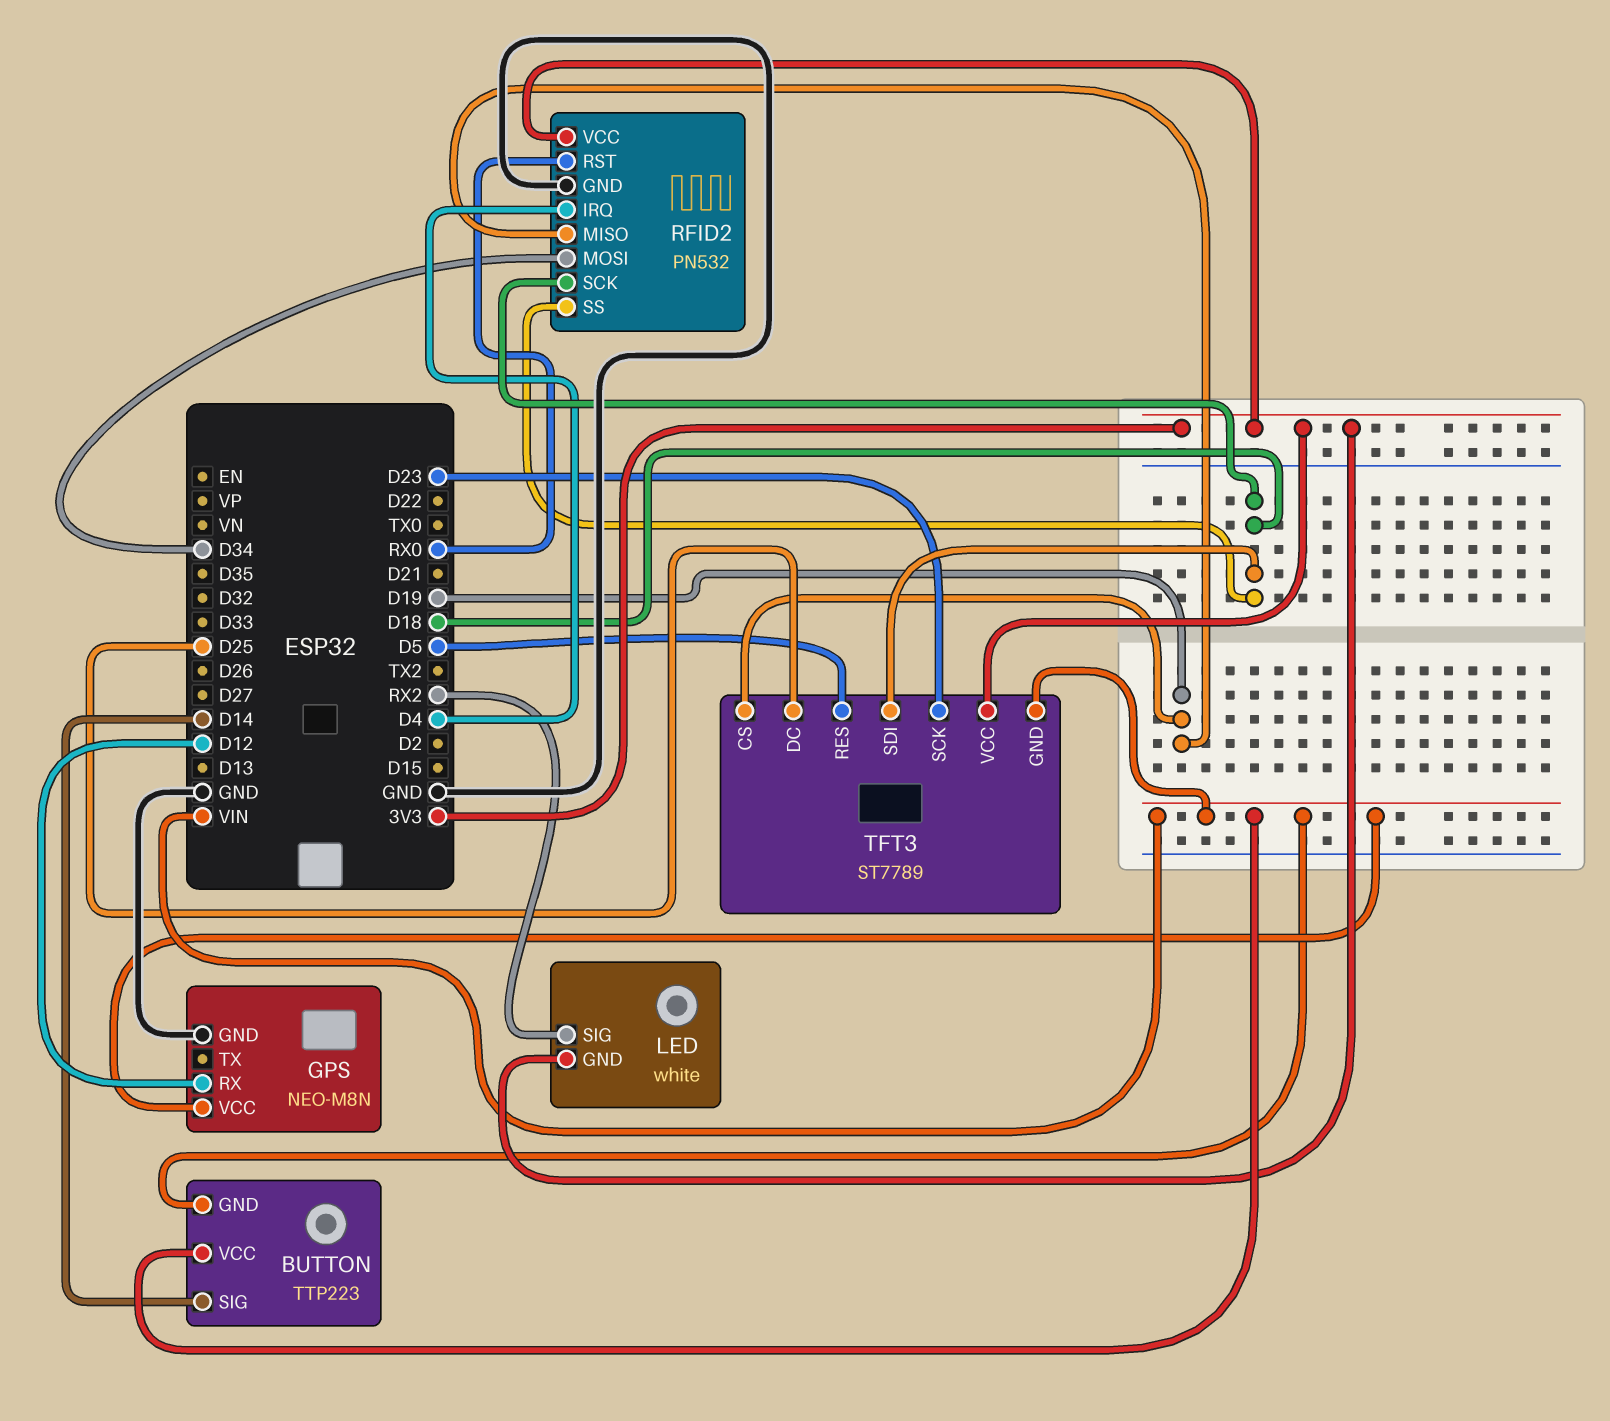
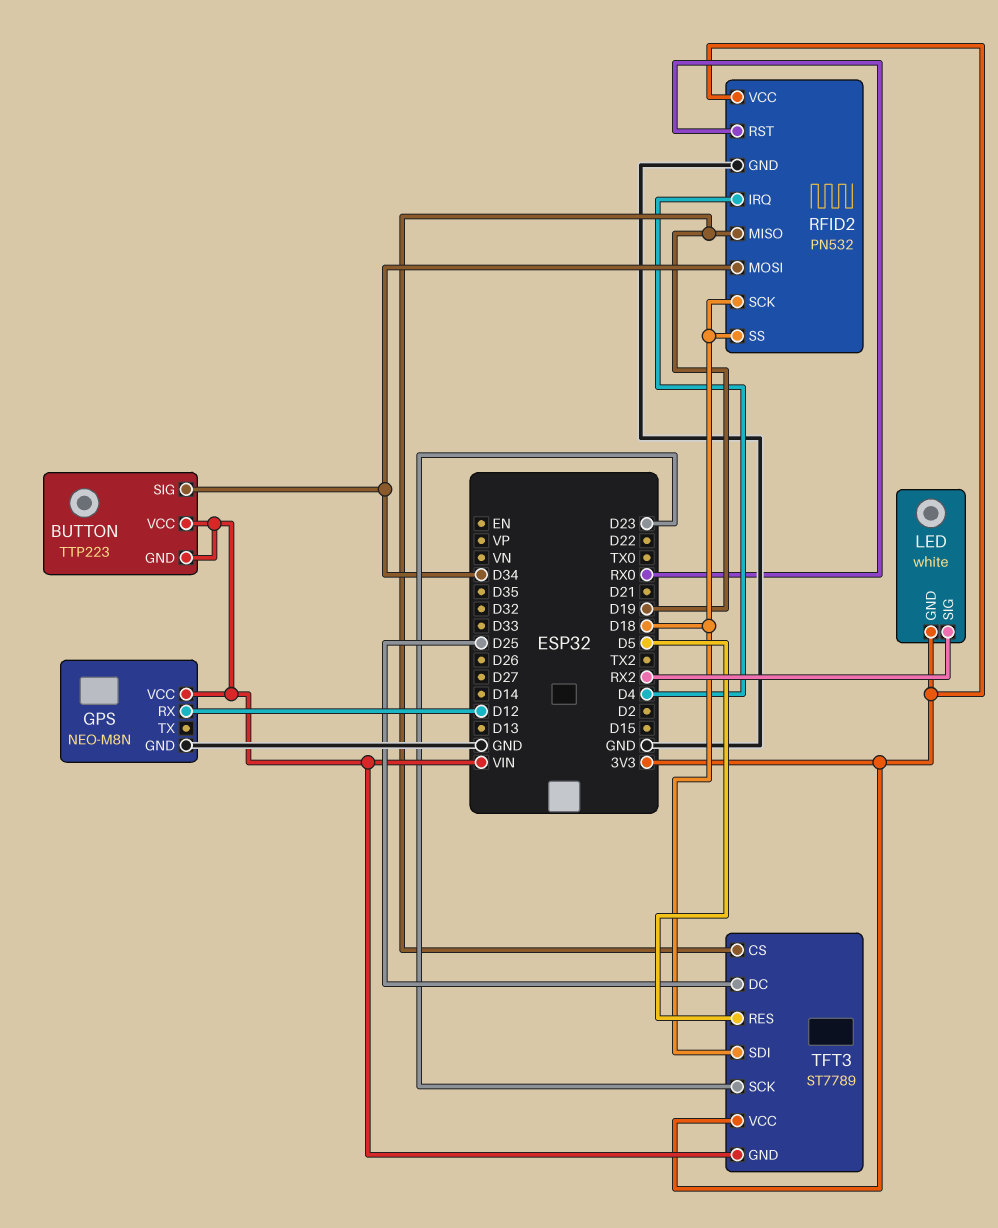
BUTTON pin SIG: D14 -> D34

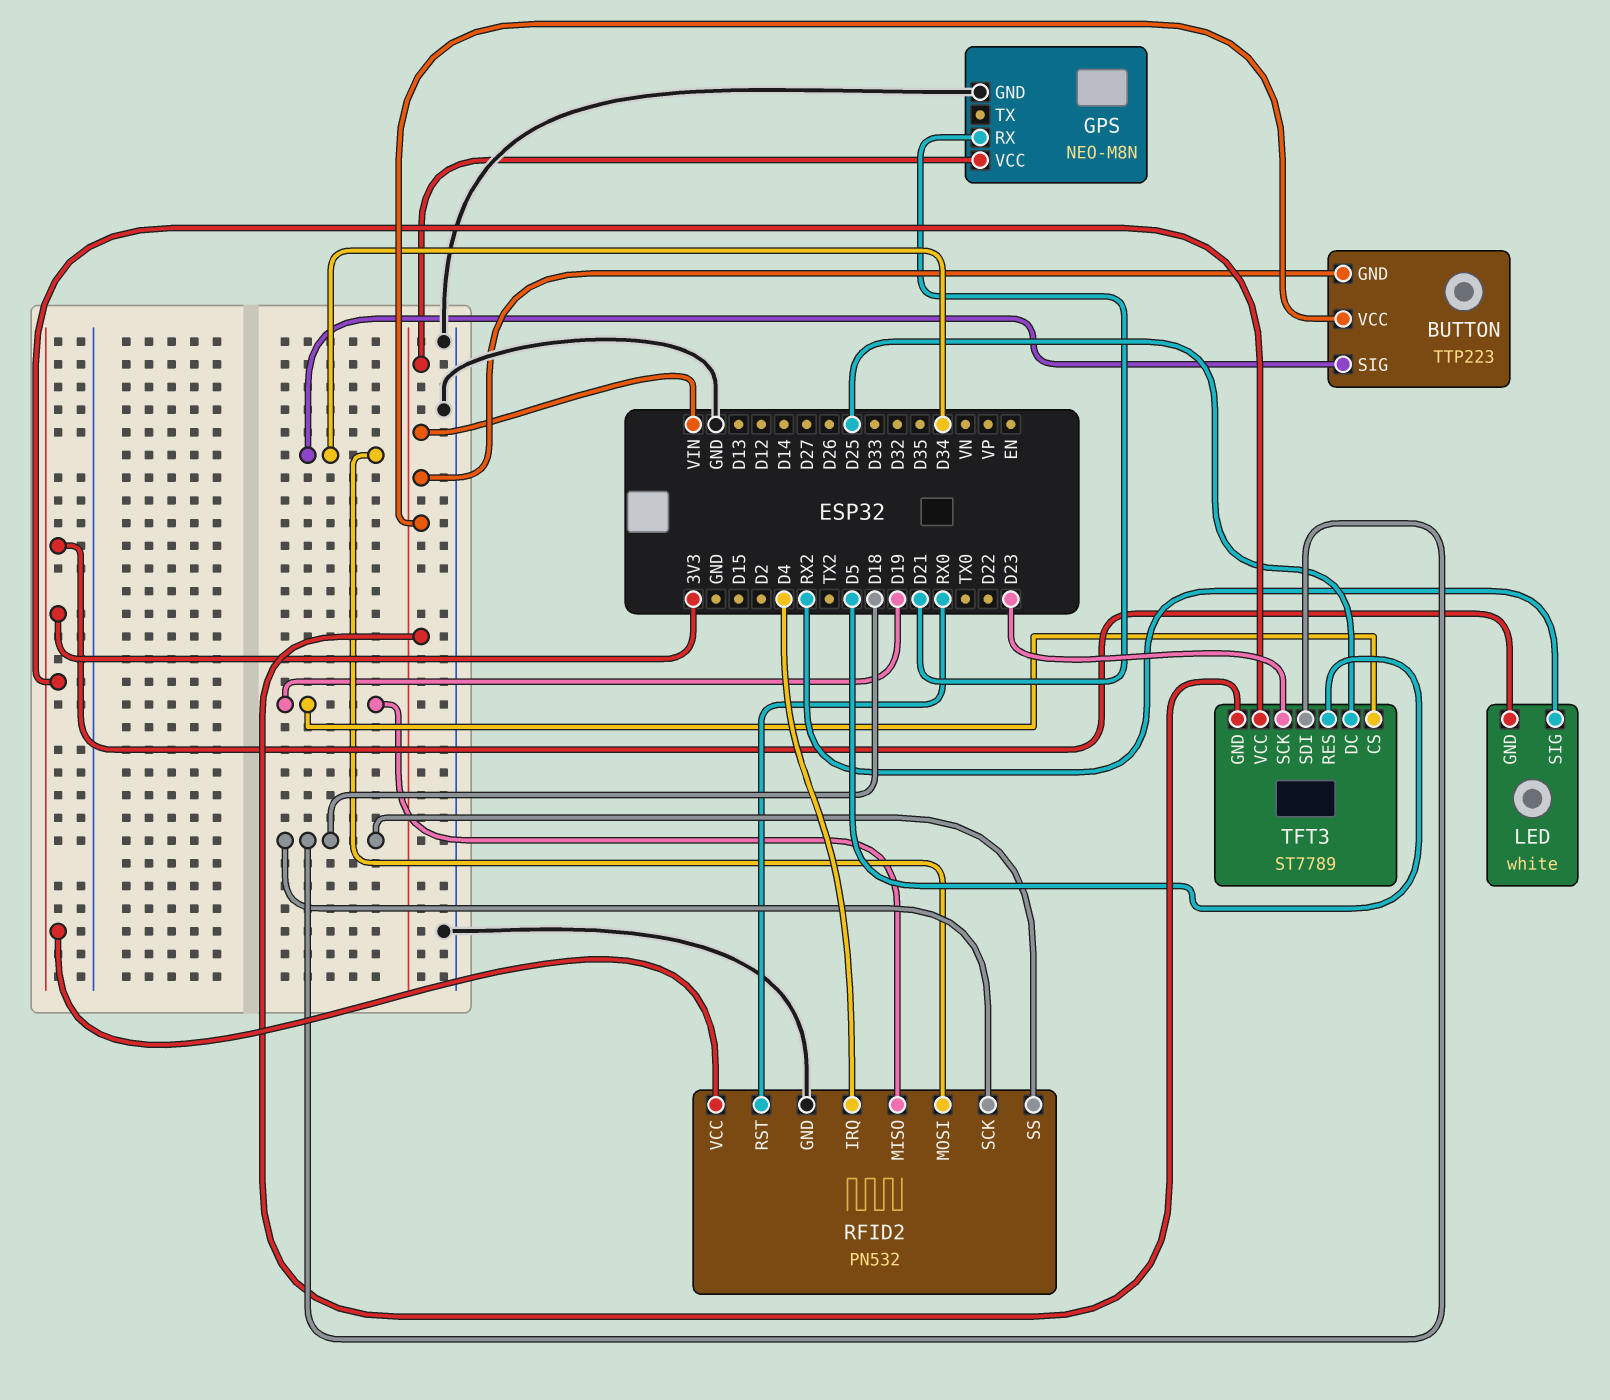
GPS pin RX: D12 -> D21

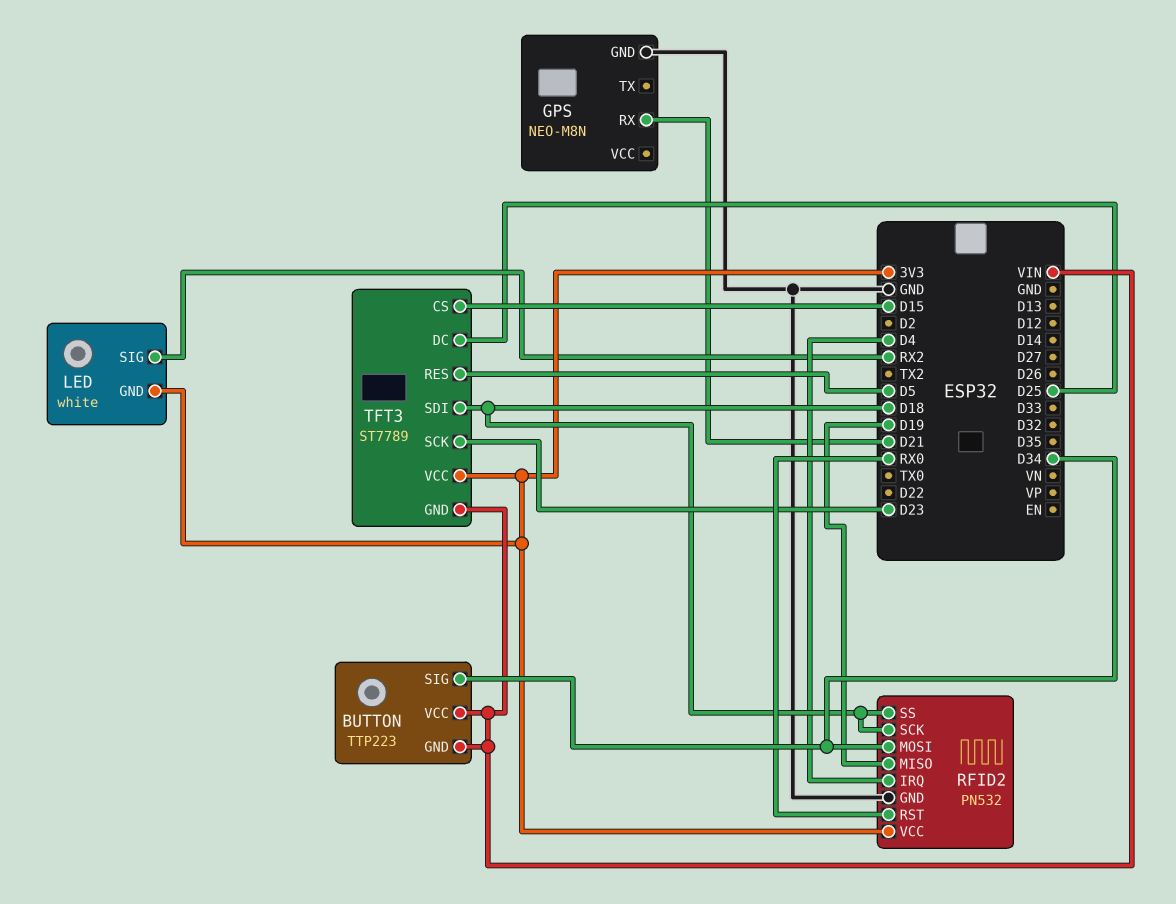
GPS pin VCC: VIN -> none
TFT3 pin CS: D19 -> D15

